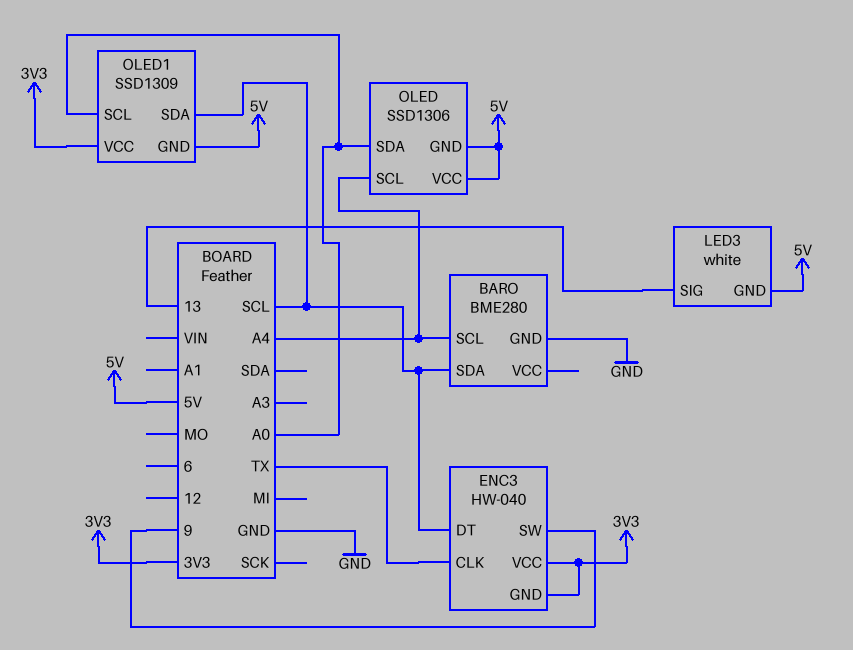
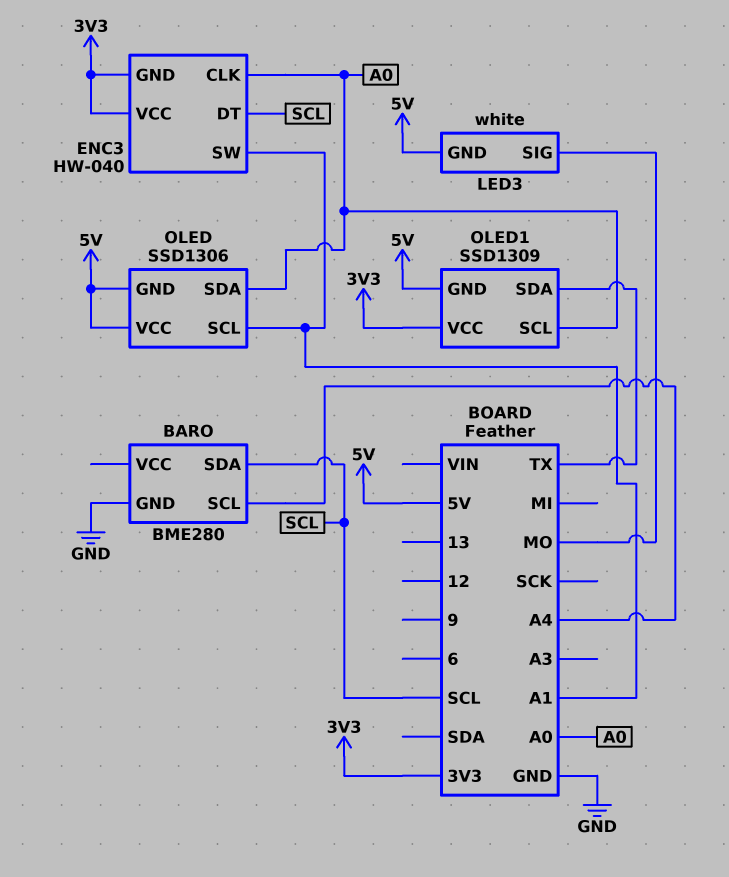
ENC3 pin CLK: TX -> A0
ENC3 pin SW: 9 -> A1
LED3 pin SIG: 13 -> MO
OLED pin SCL: A4 -> A1
OLED1 pin SDA: SCL -> TX

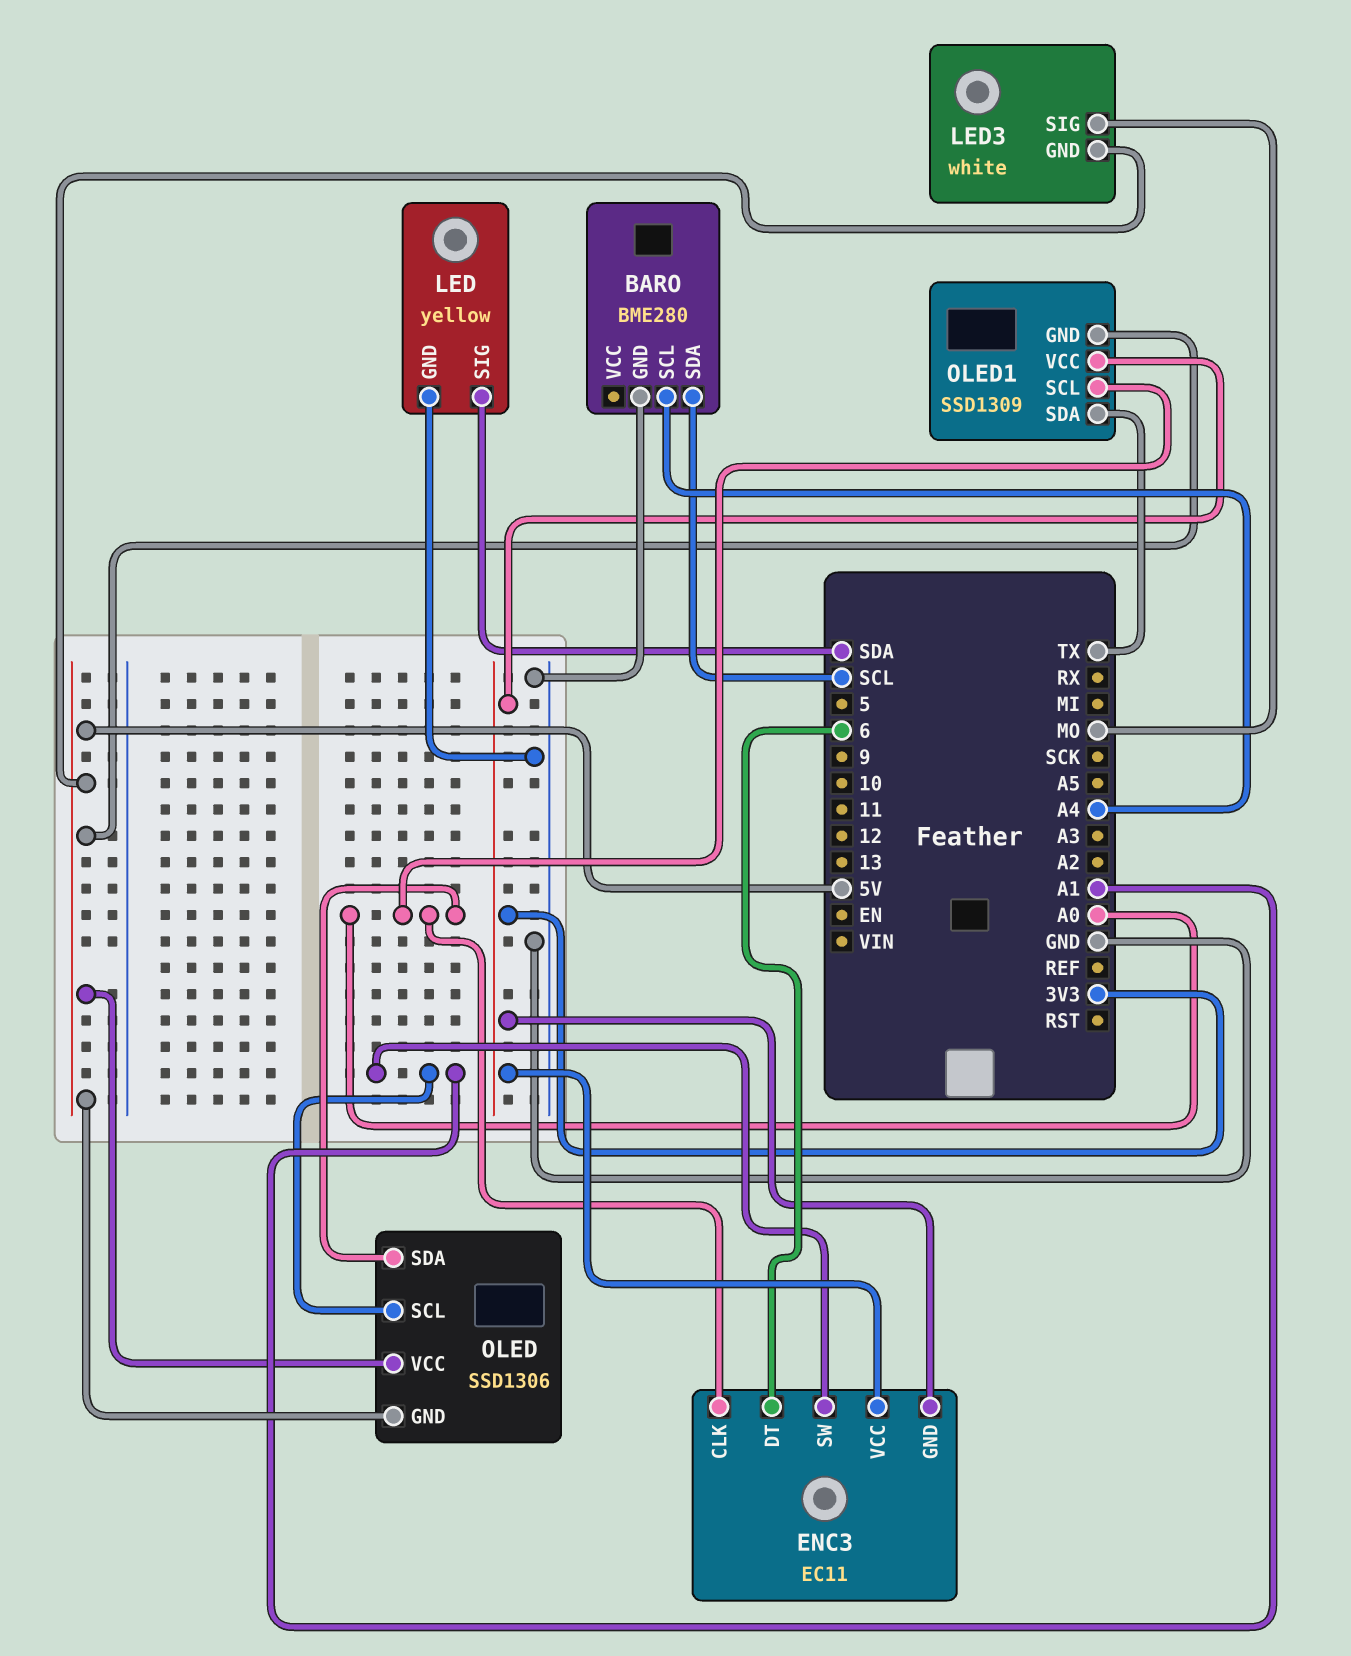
ENC3: HW-040 -> EC11
ENC3 pin DT: SCL -> 6
LED: none -> yellow
LED pin GND: none -> GND
LED pin SIG: none -> SDA

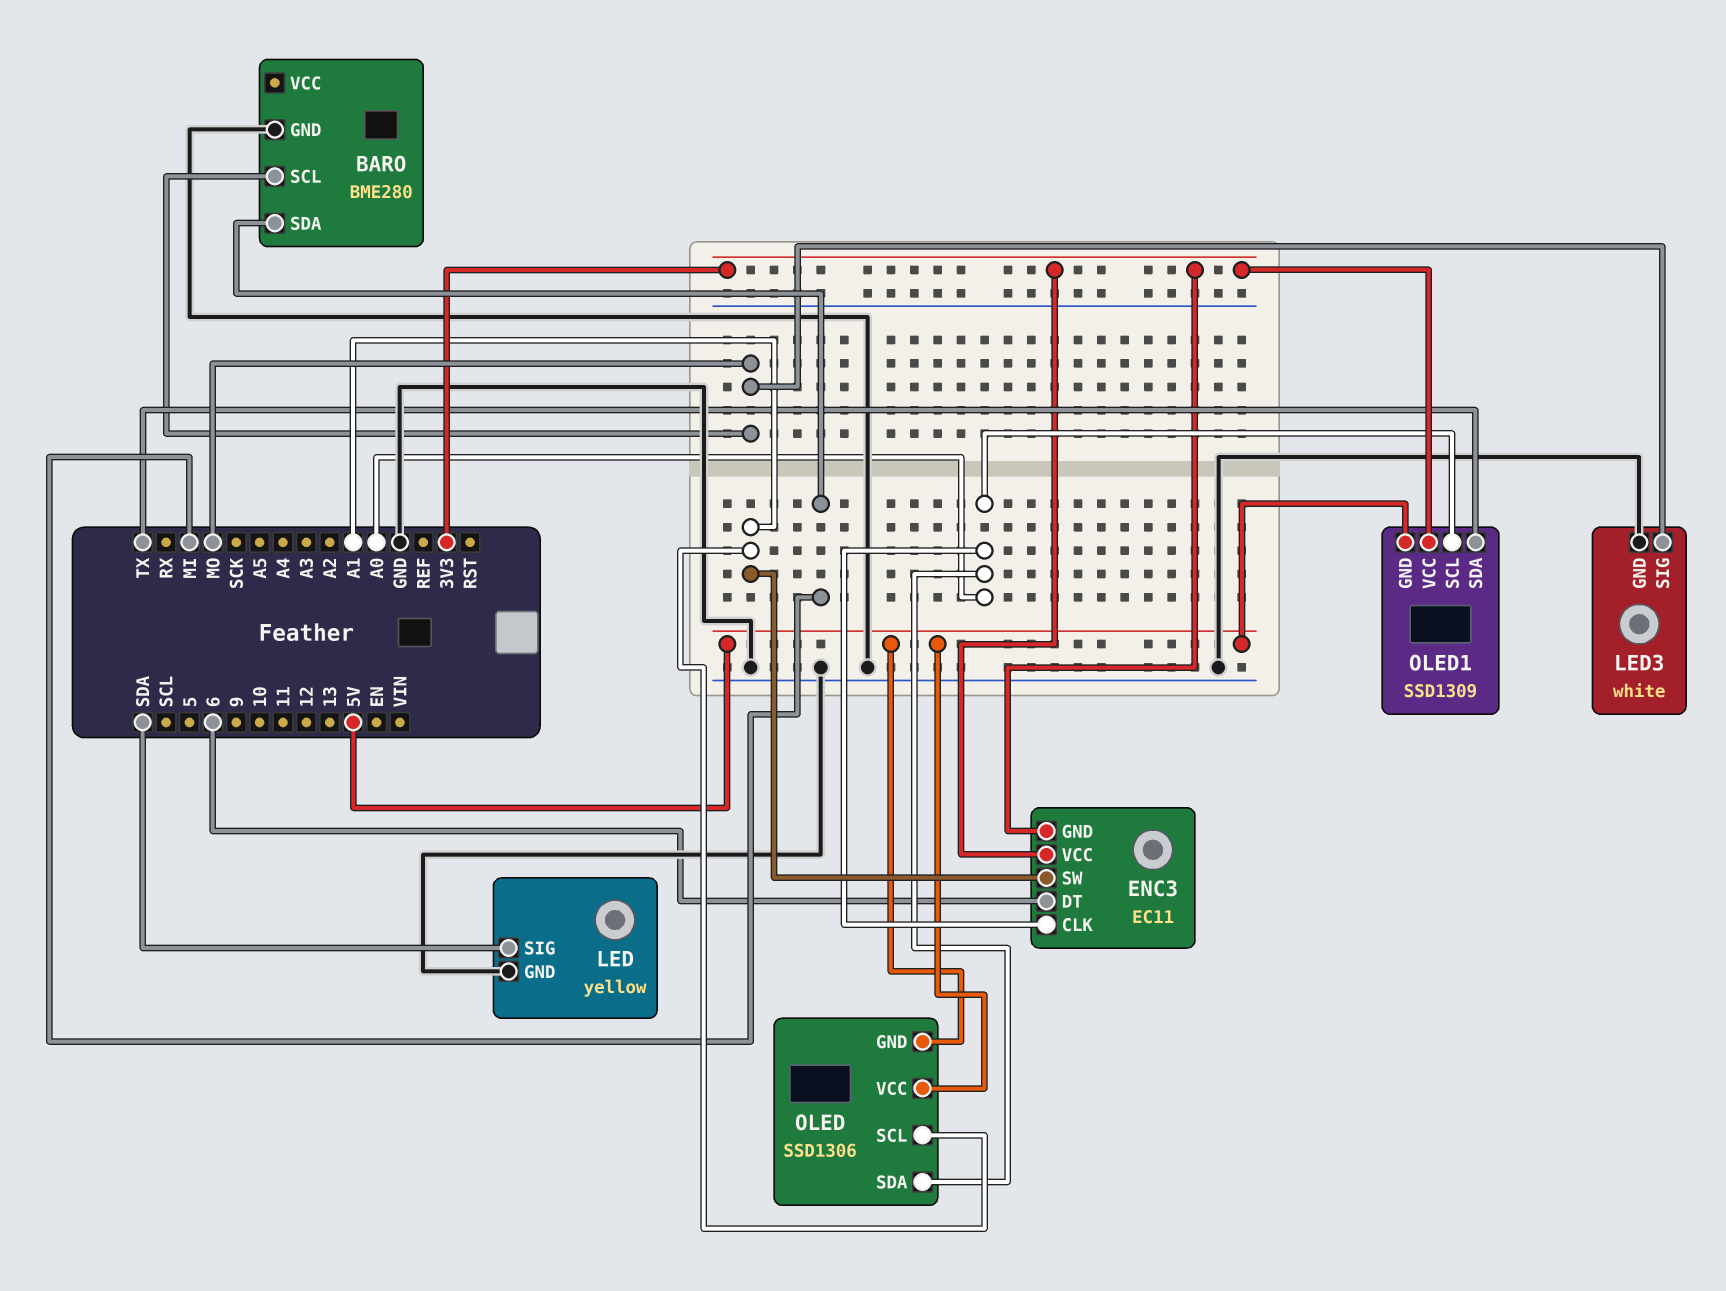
BARO pin SCL: A4 -> MO
BARO pin SDA: SCL -> MI
LED3 pin GND: 5V -> GND

